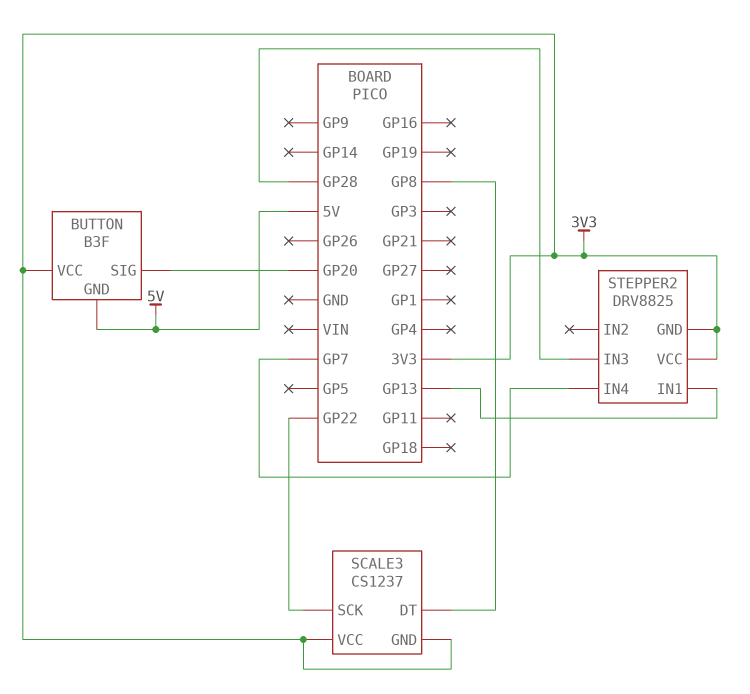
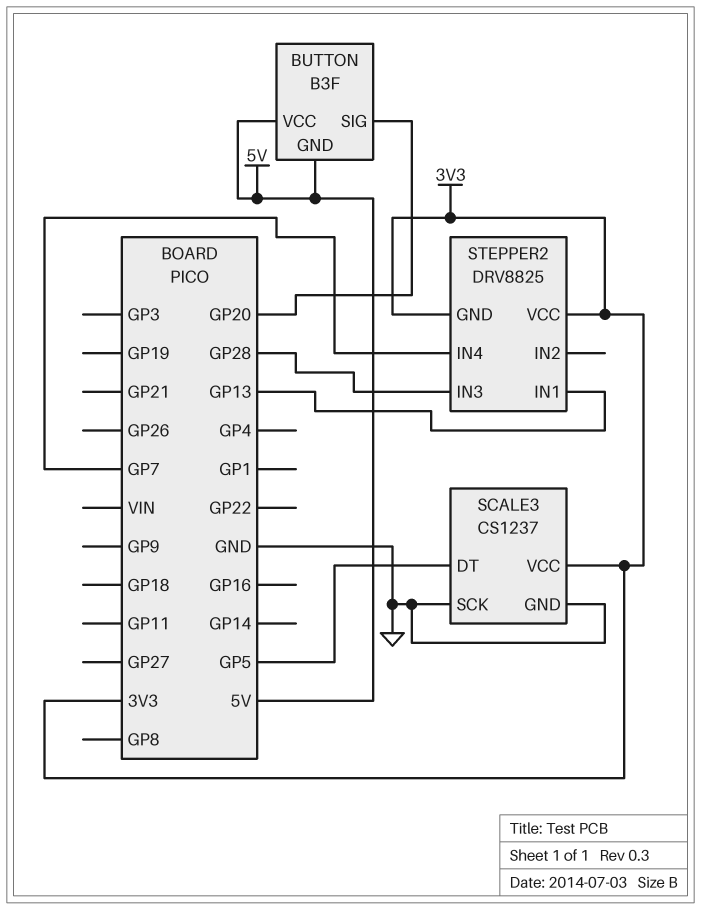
BUTTON pin VCC: 3V3 -> 5V
SCALE3 pin DT: GP8 -> GP5
SCALE3 pin GND: 3V3 -> GND
SCALE3 pin SCK: GP22 -> GND

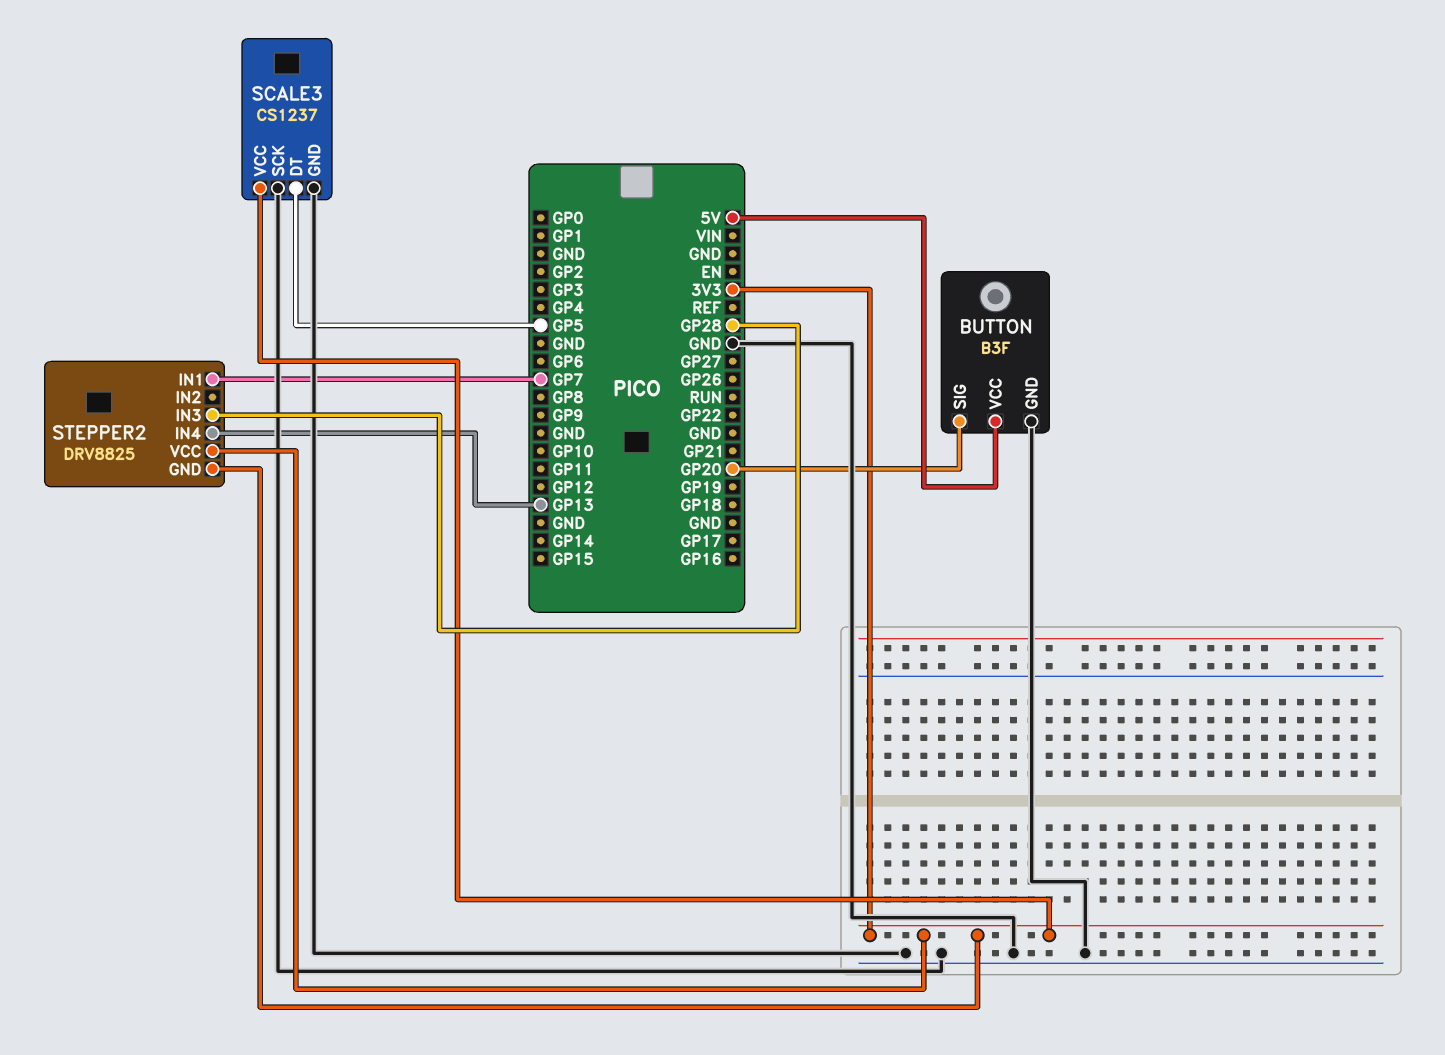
BUTTON pin GND: 5V -> GND
STEPPER2 pin IN1: GP13 -> GP7
STEPPER2 pin IN4: GP7 -> GP13

